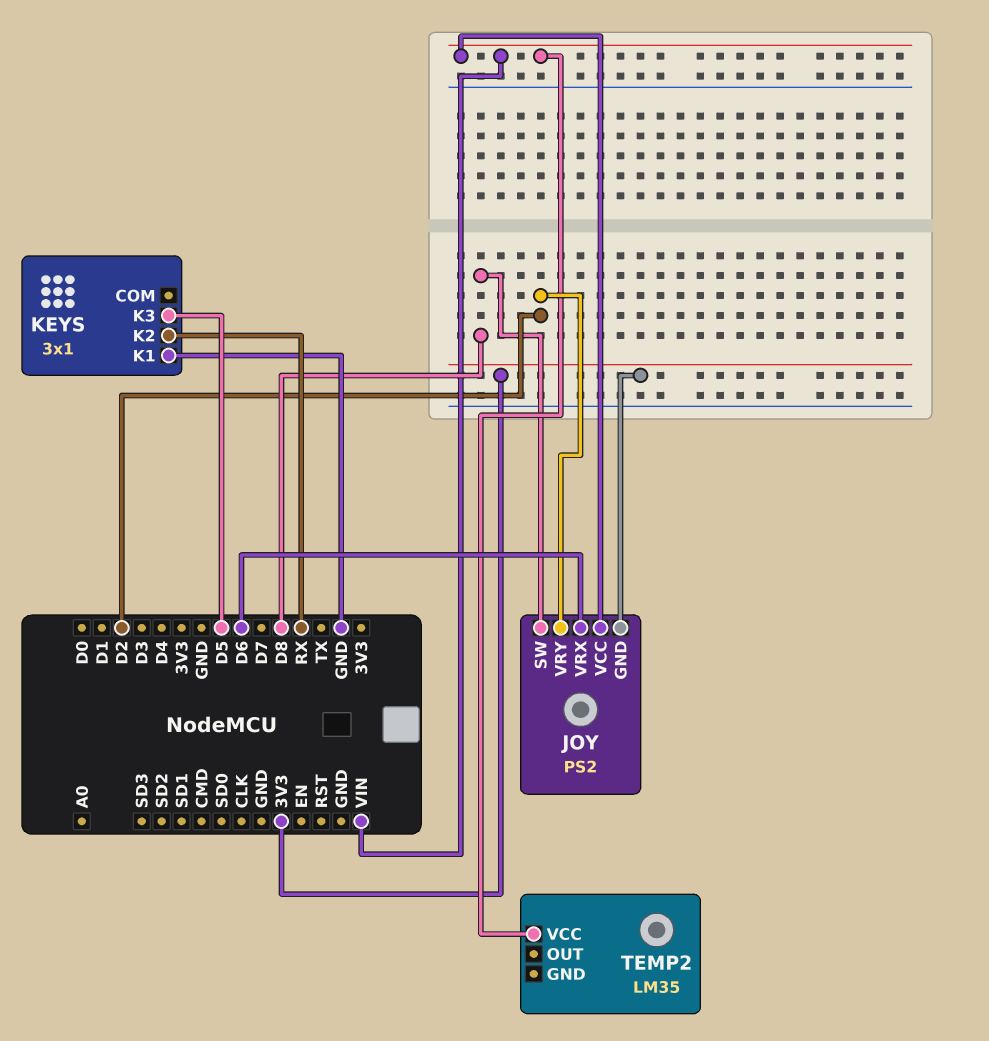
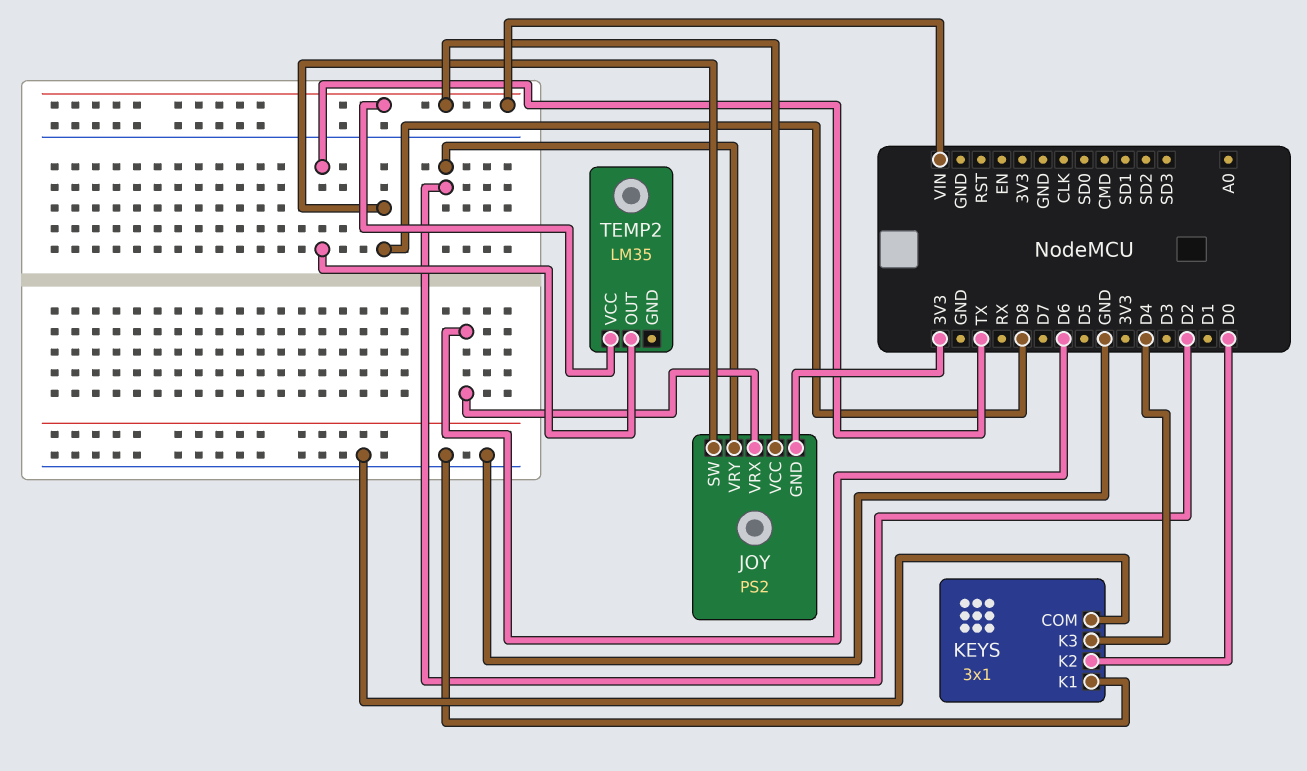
KEYS pin COM: none -> GND
KEYS pin K2: RX -> D0
KEYS pin K3: D5 -> D4
TEMP2 pin OUT: none -> TX

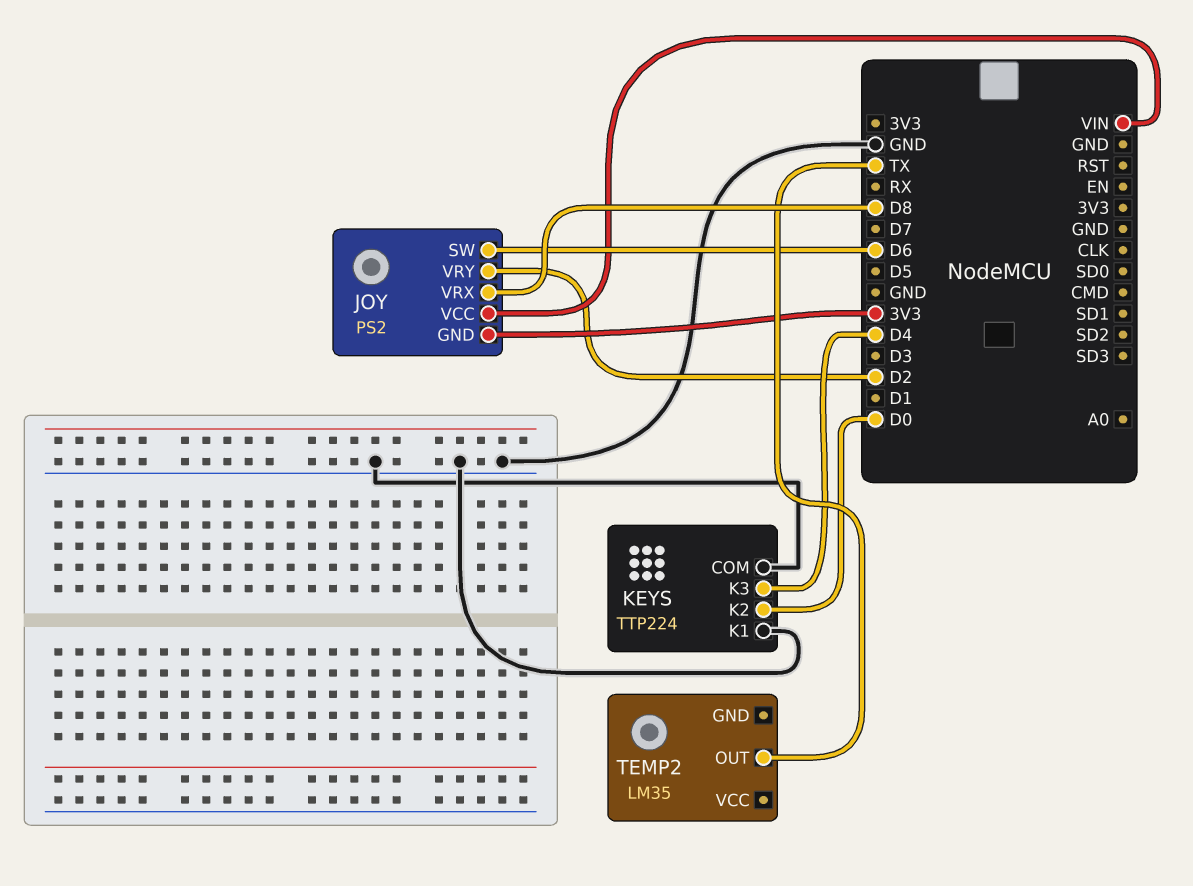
JOY pin SW: D8 -> D6
JOY pin VRX: D6 -> D8
KEYS: 3x1 -> TTP224
TEMP2 pin VCC: VIN -> none

